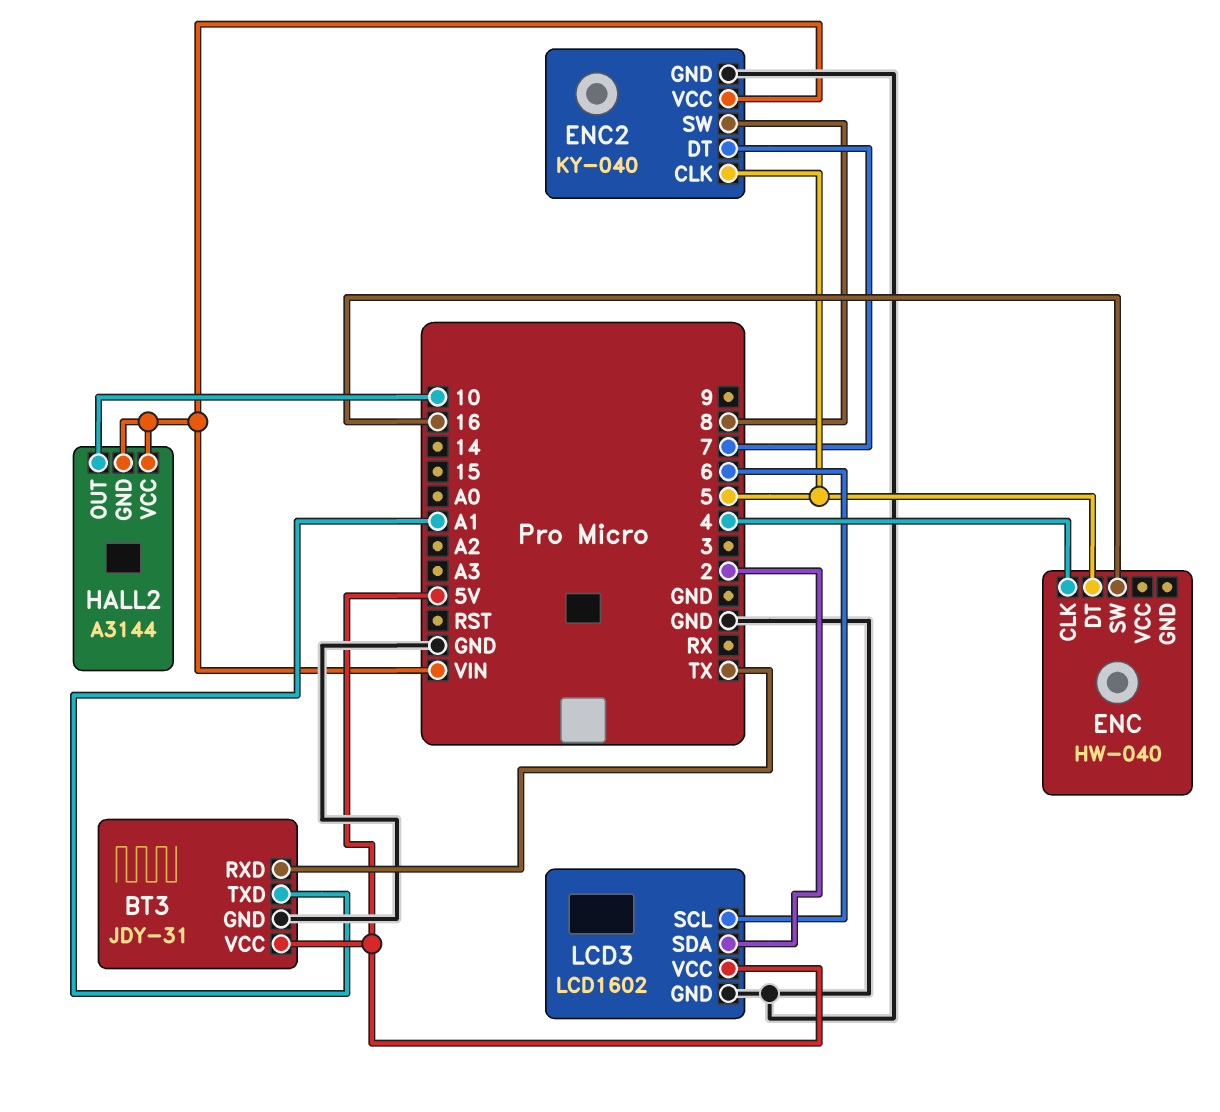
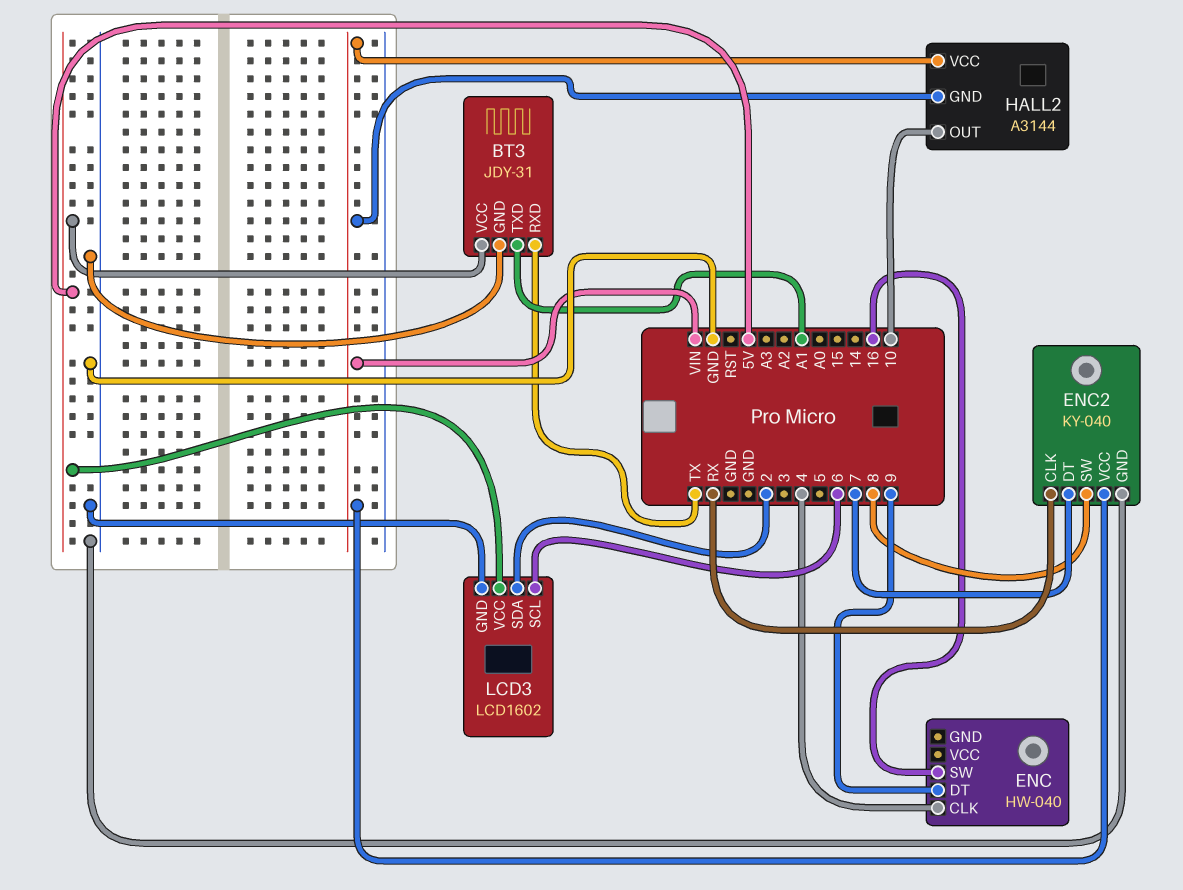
ENC pin DT: 5 -> 9
ENC2 pin CLK: 5 -> RX

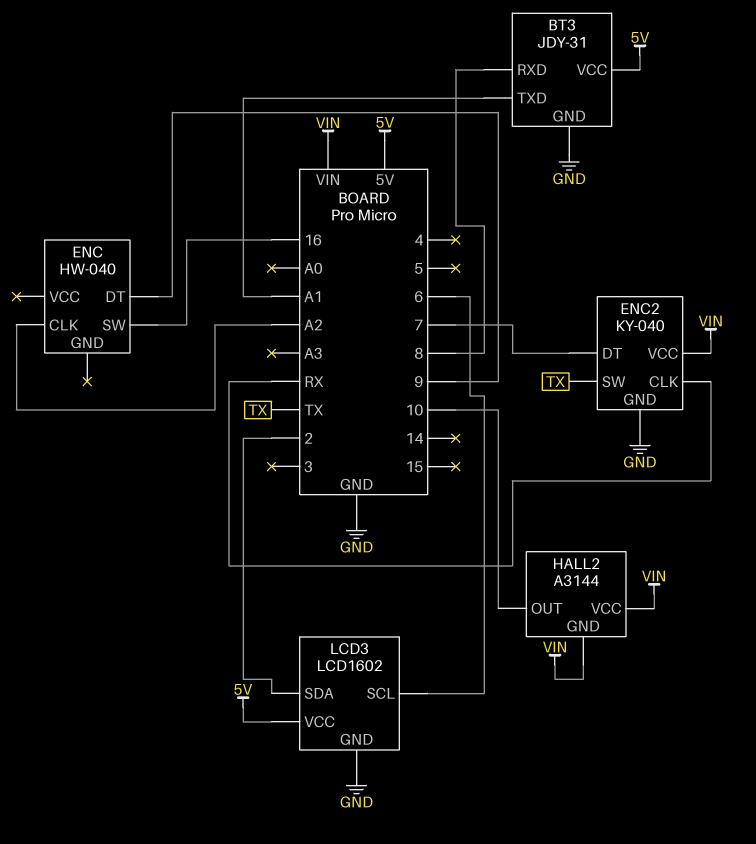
BT3 pin RXD: TX -> 8
ENC pin CLK: 4 -> A2
ENC2 pin SW: 8 -> TX

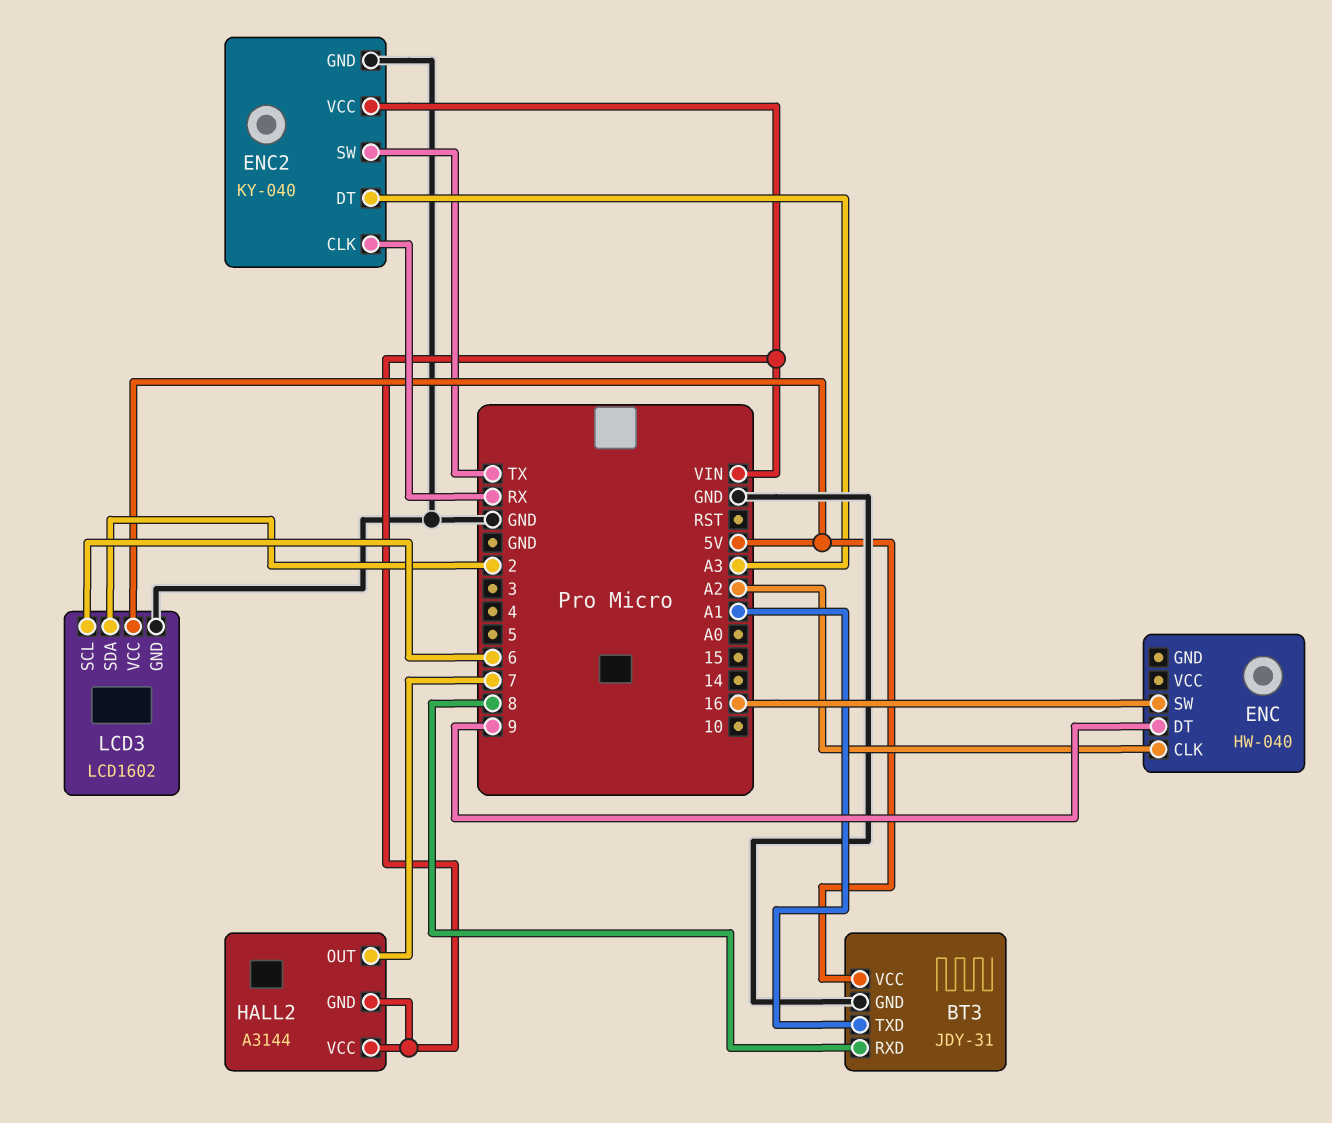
ENC2 pin DT: 7 -> A3
HALL2 pin OUT: 10 -> 7

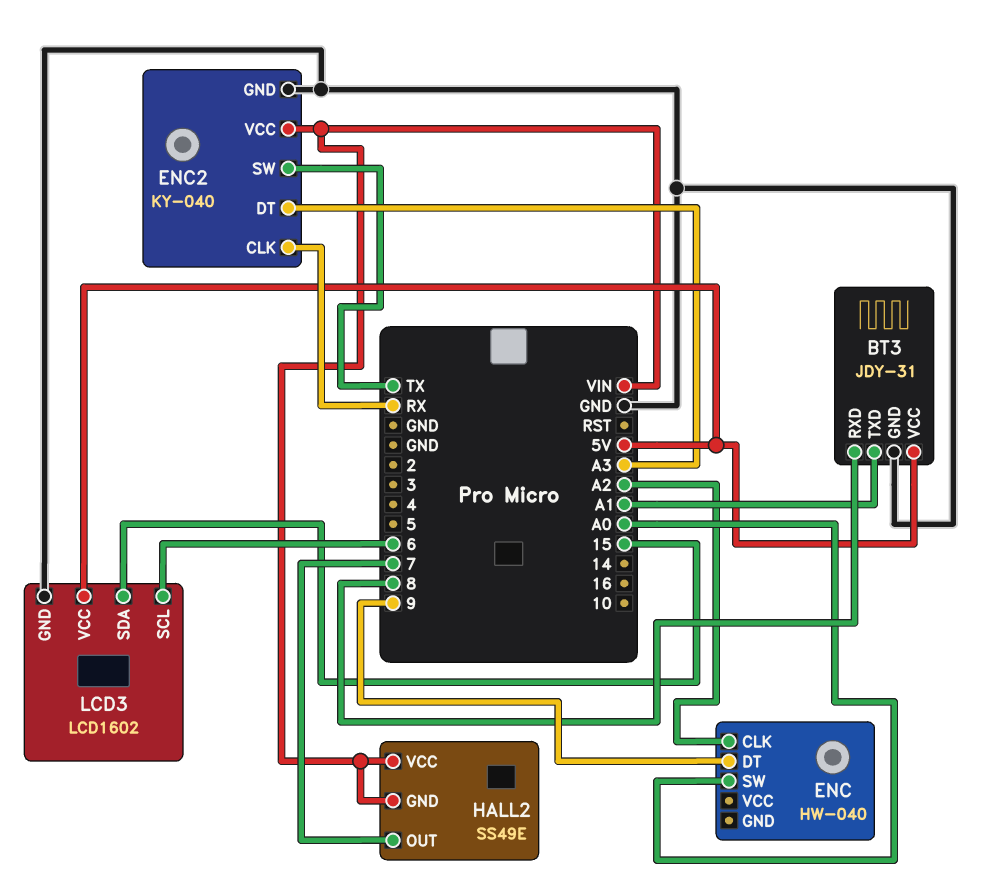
ENC pin SW: 16 -> A0
HALL2: A3144 -> SS49E
LCD3 pin SDA: 2 -> 15

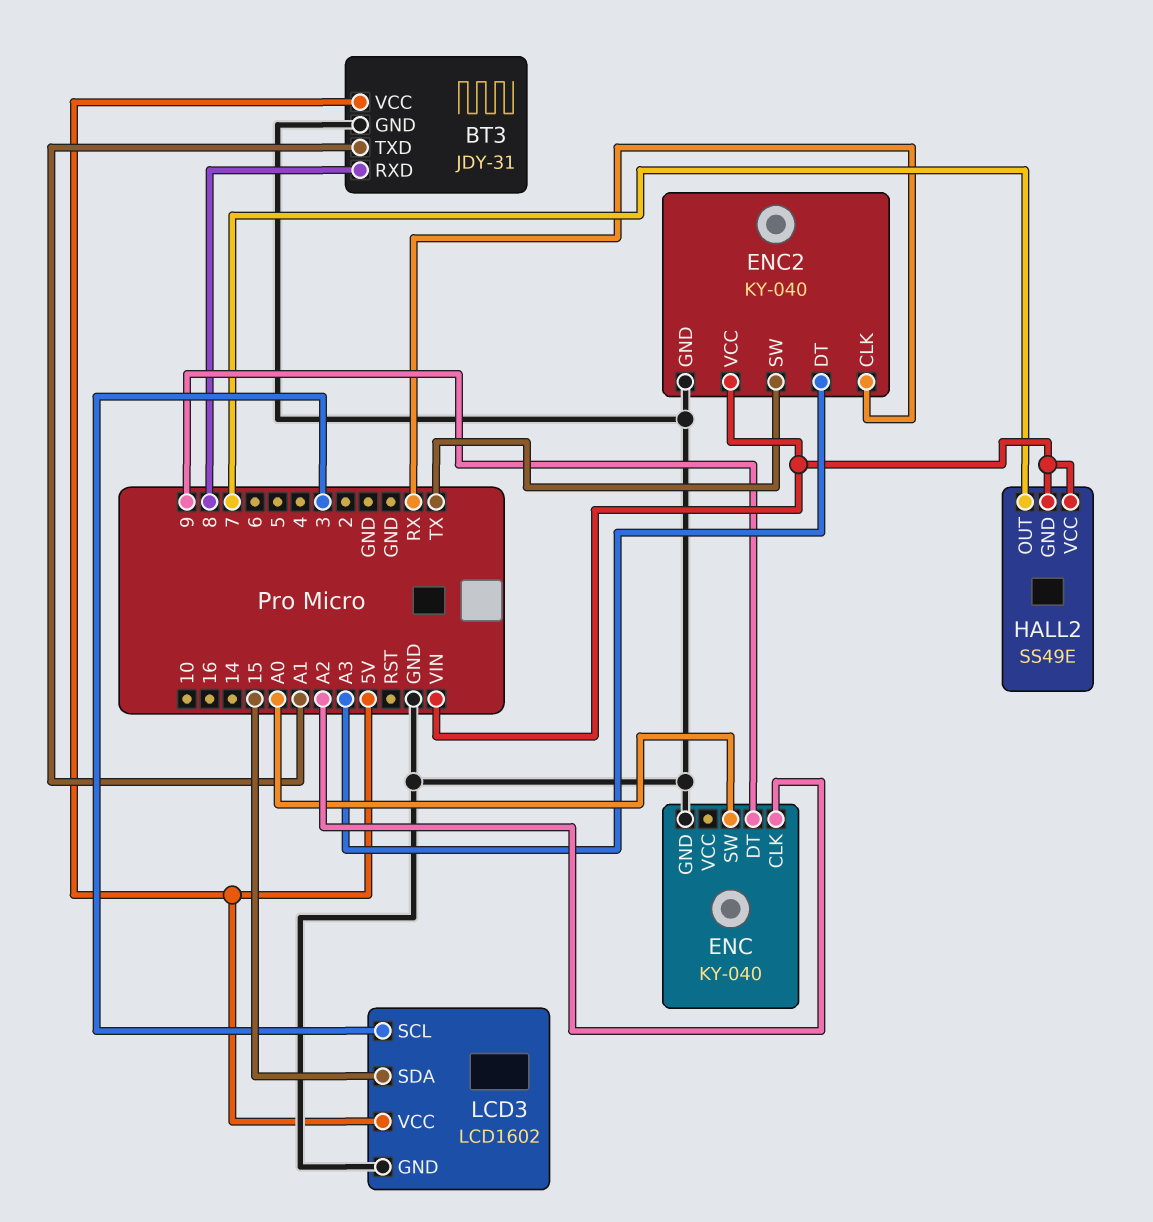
ENC: HW-040 -> KY-040
ENC pin GND: none -> GND
LCD3 pin SCL: 6 -> 3

